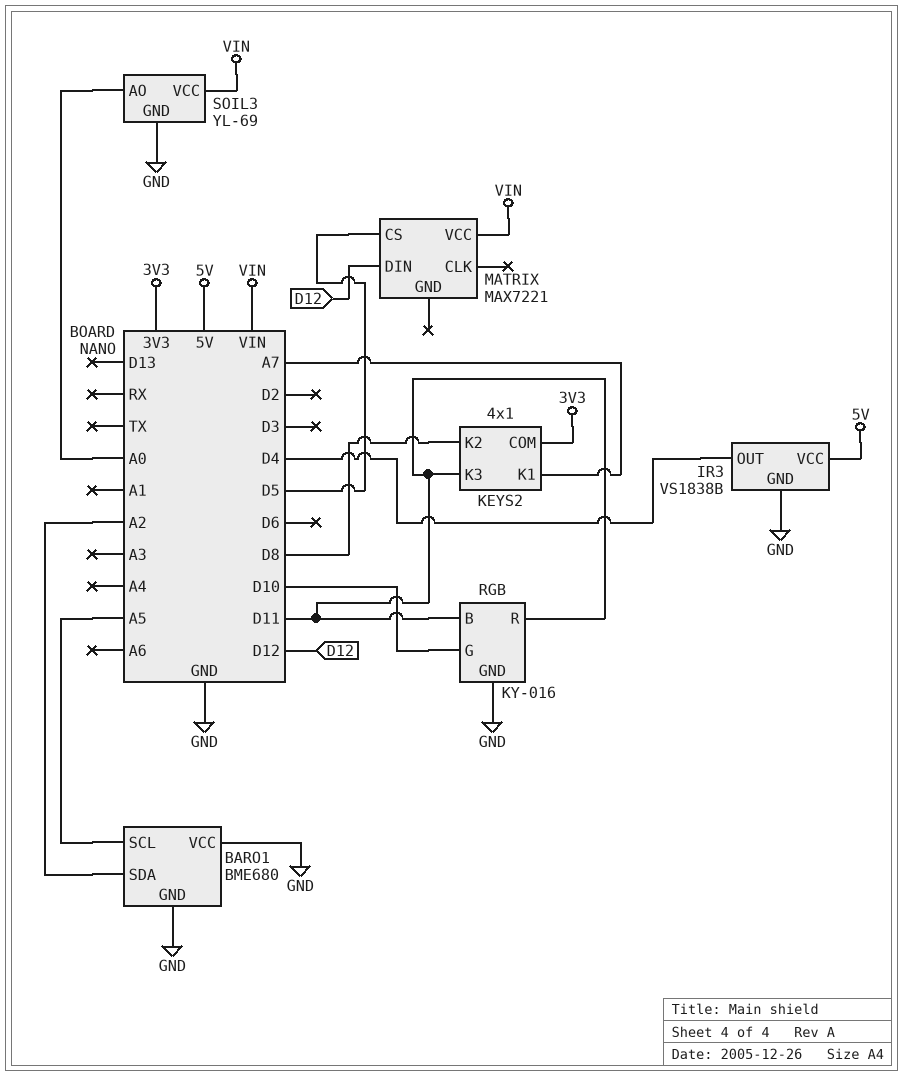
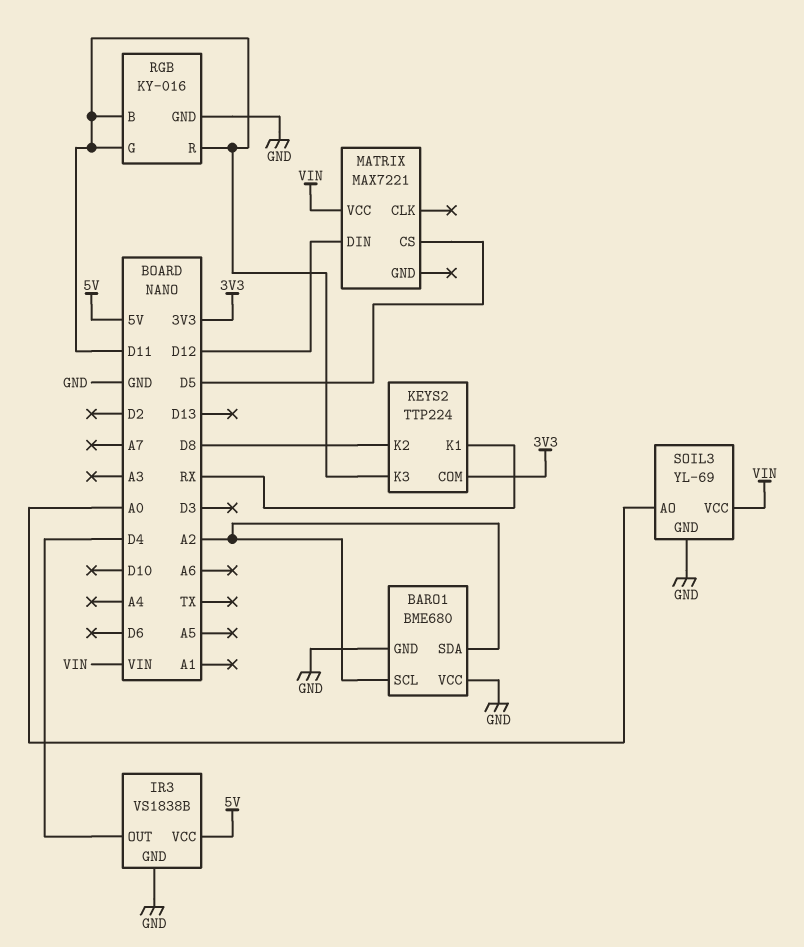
BARO1 pin SCL: A5 -> A2
KEYS2: 4x1 -> TTP224
KEYS2 pin K1: A7 -> RX
RGB pin G: D10 -> D11

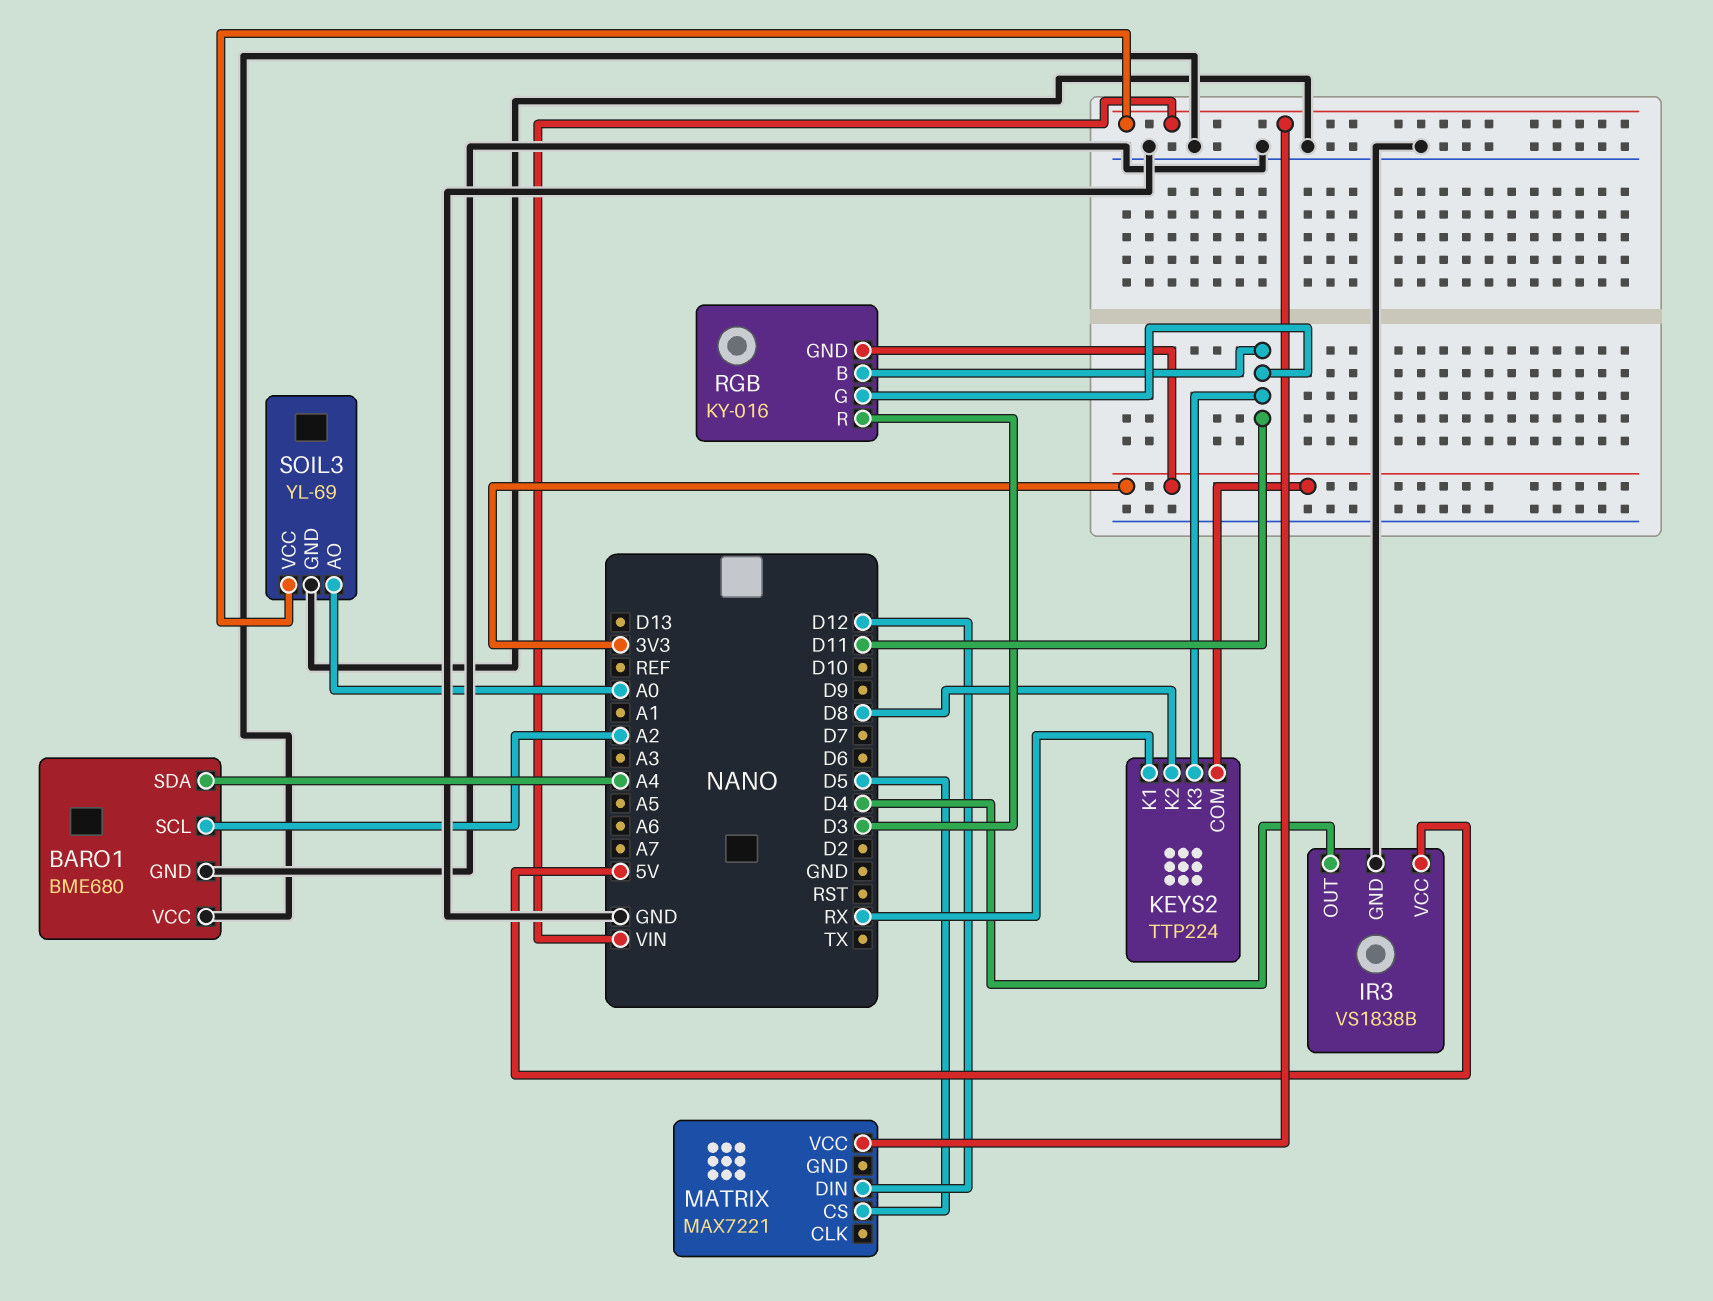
BARO1 pin SDA: A2 -> A4
RGB pin GND: GND -> 3V3
RGB pin R: D11 -> D3

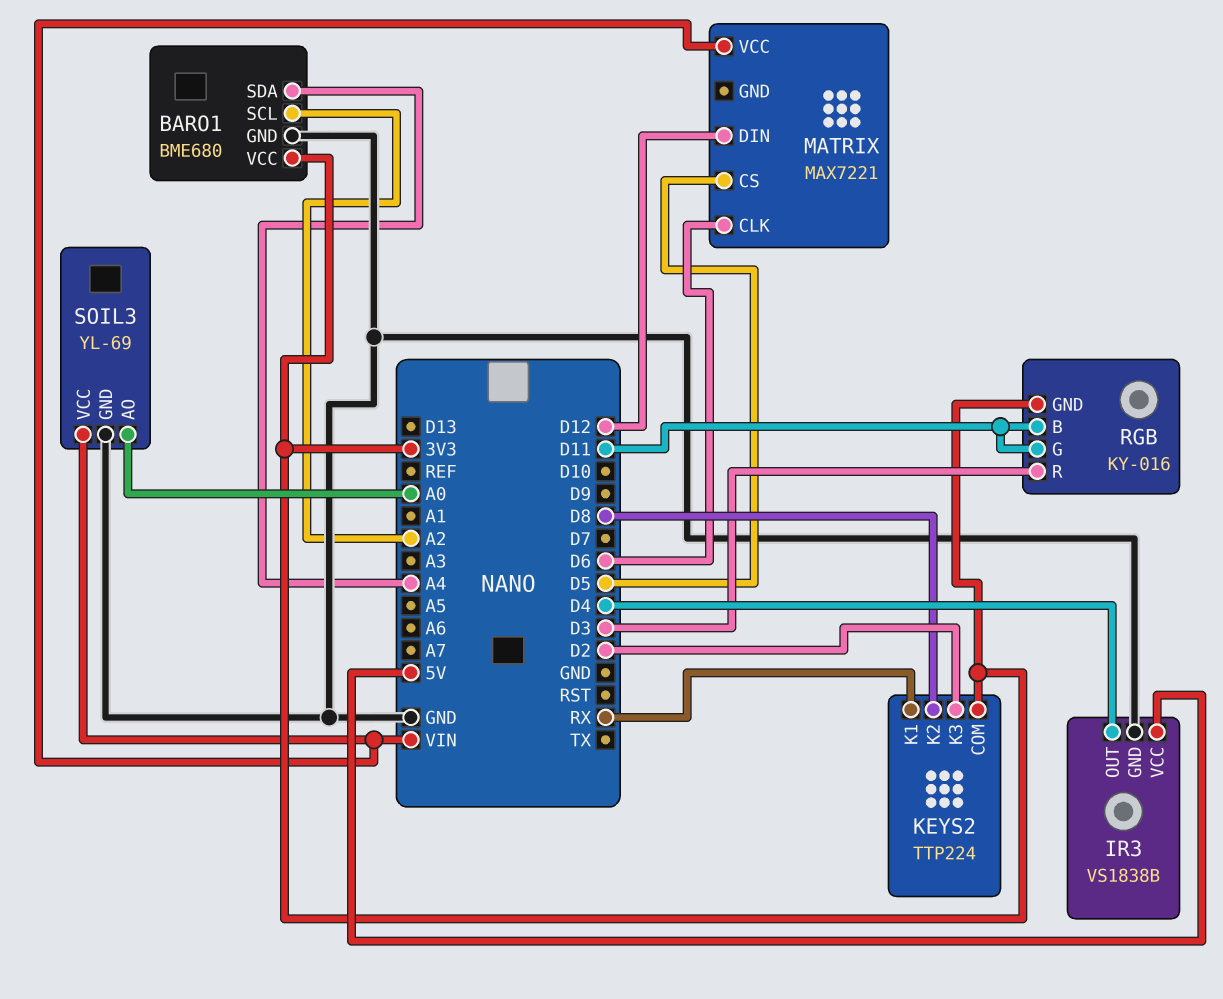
BARO1 pin VCC: GND -> 3V3
KEYS2 pin K3: D11 -> D2
MATRIX pin CLK: none -> D6

